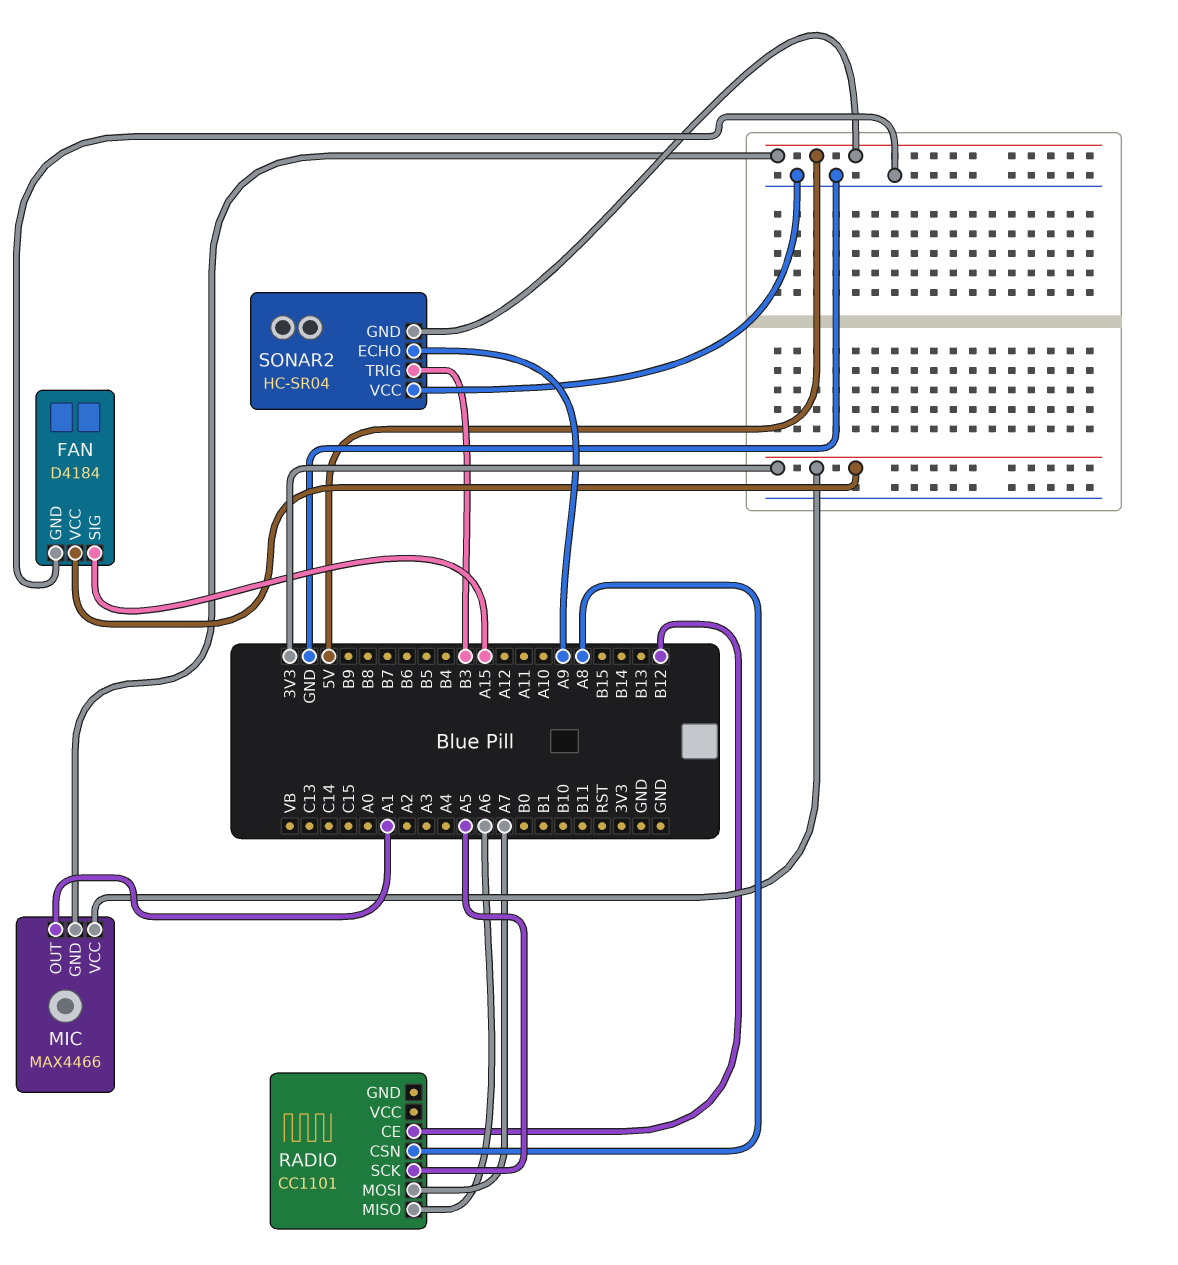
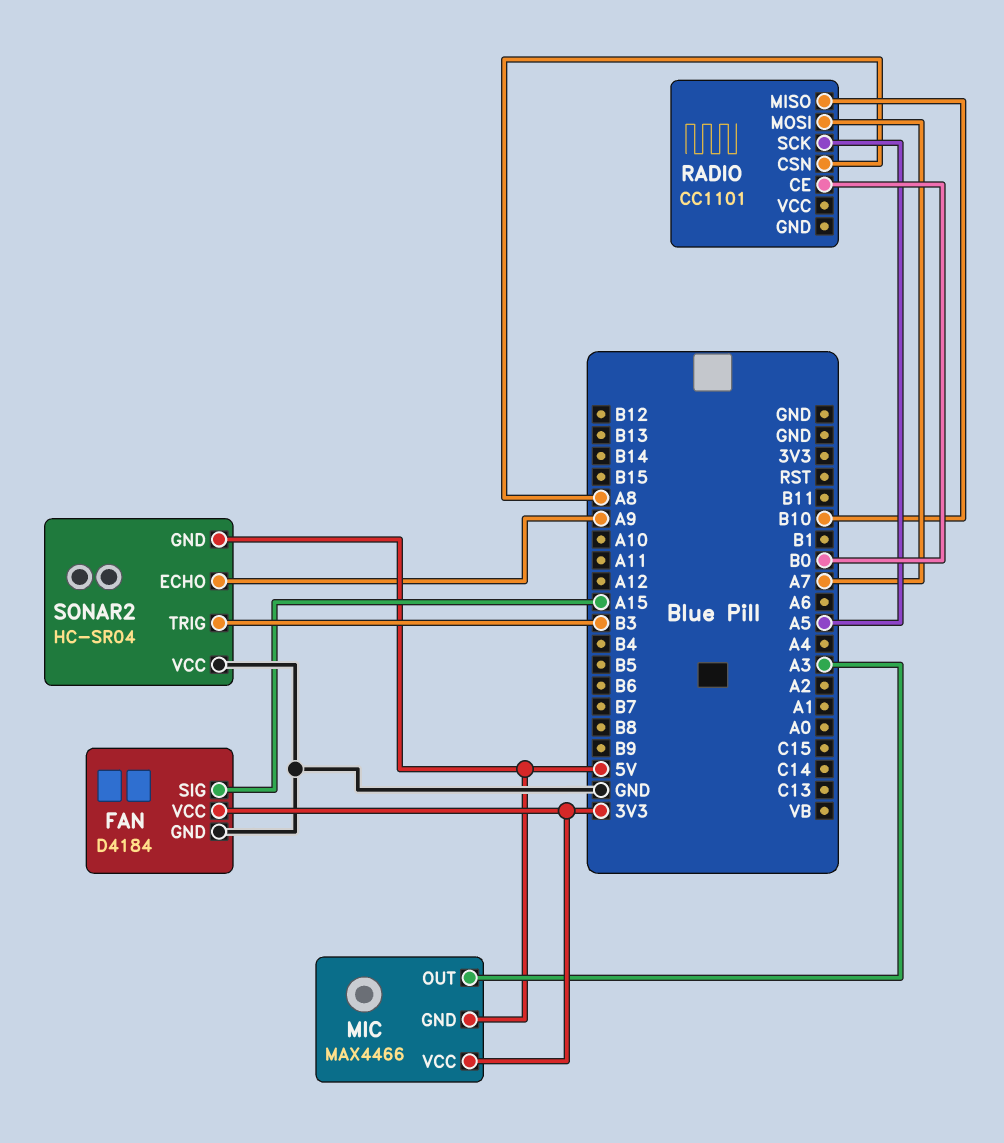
MIC pin OUT: A1 -> A3
RADIO pin CE: B12 -> B0
RADIO pin MISO: A6 -> B10

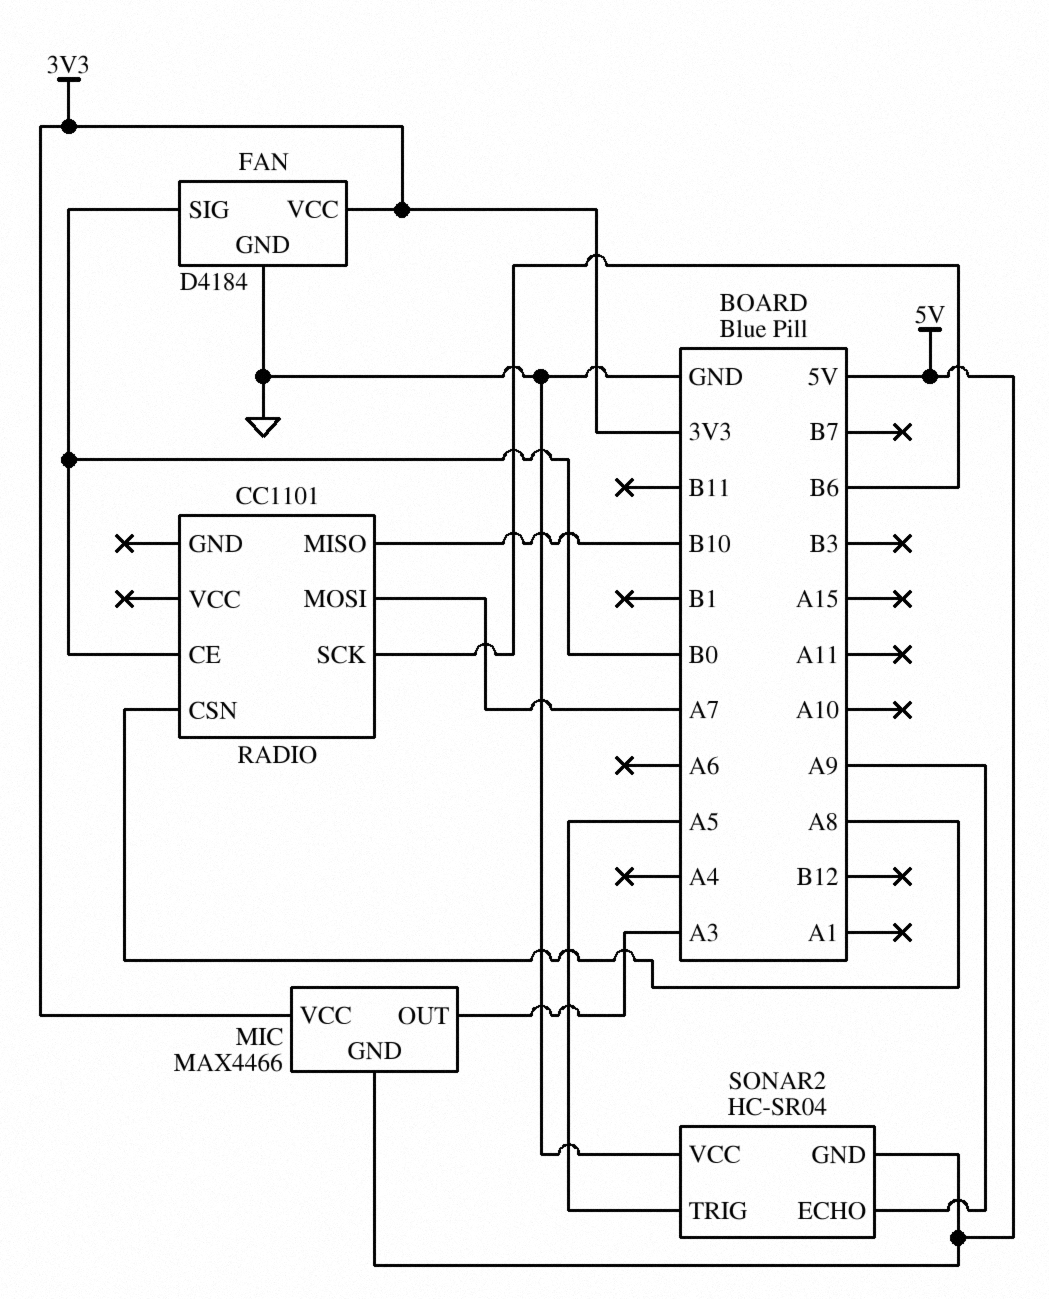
FAN pin SIG: A15 -> B0
RADIO pin SCK: A5 -> B6
SONAR2 pin TRIG: B3 -> A5

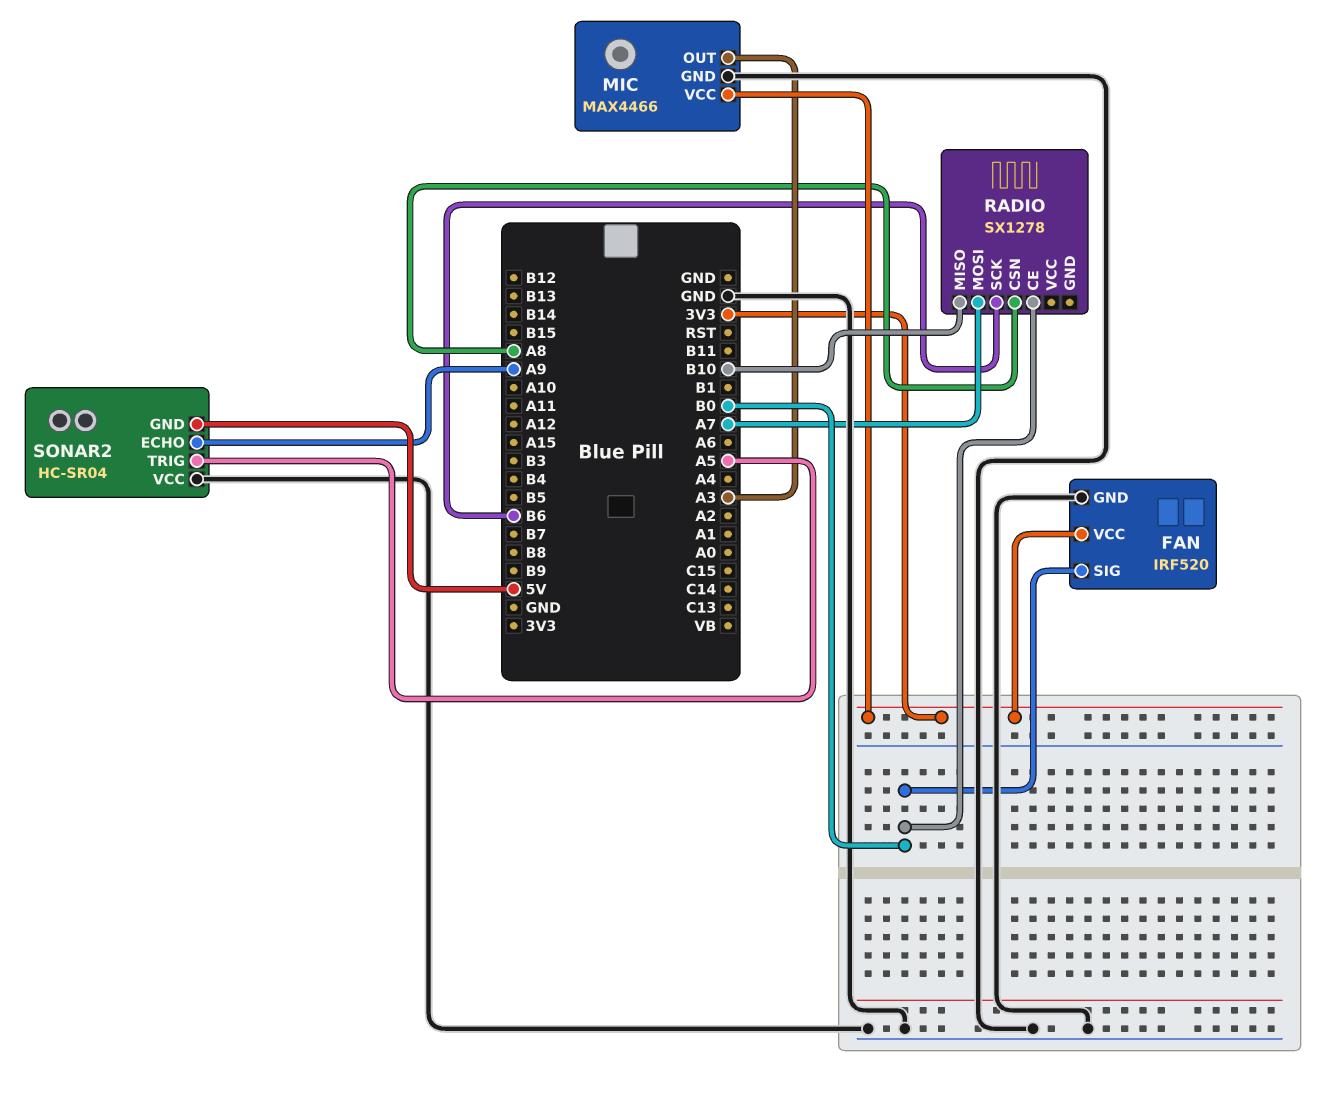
FAN: D4184 -> IRF520
MIC pin GND: 5V -> GND
RADIO: CC1101 -> SX1278

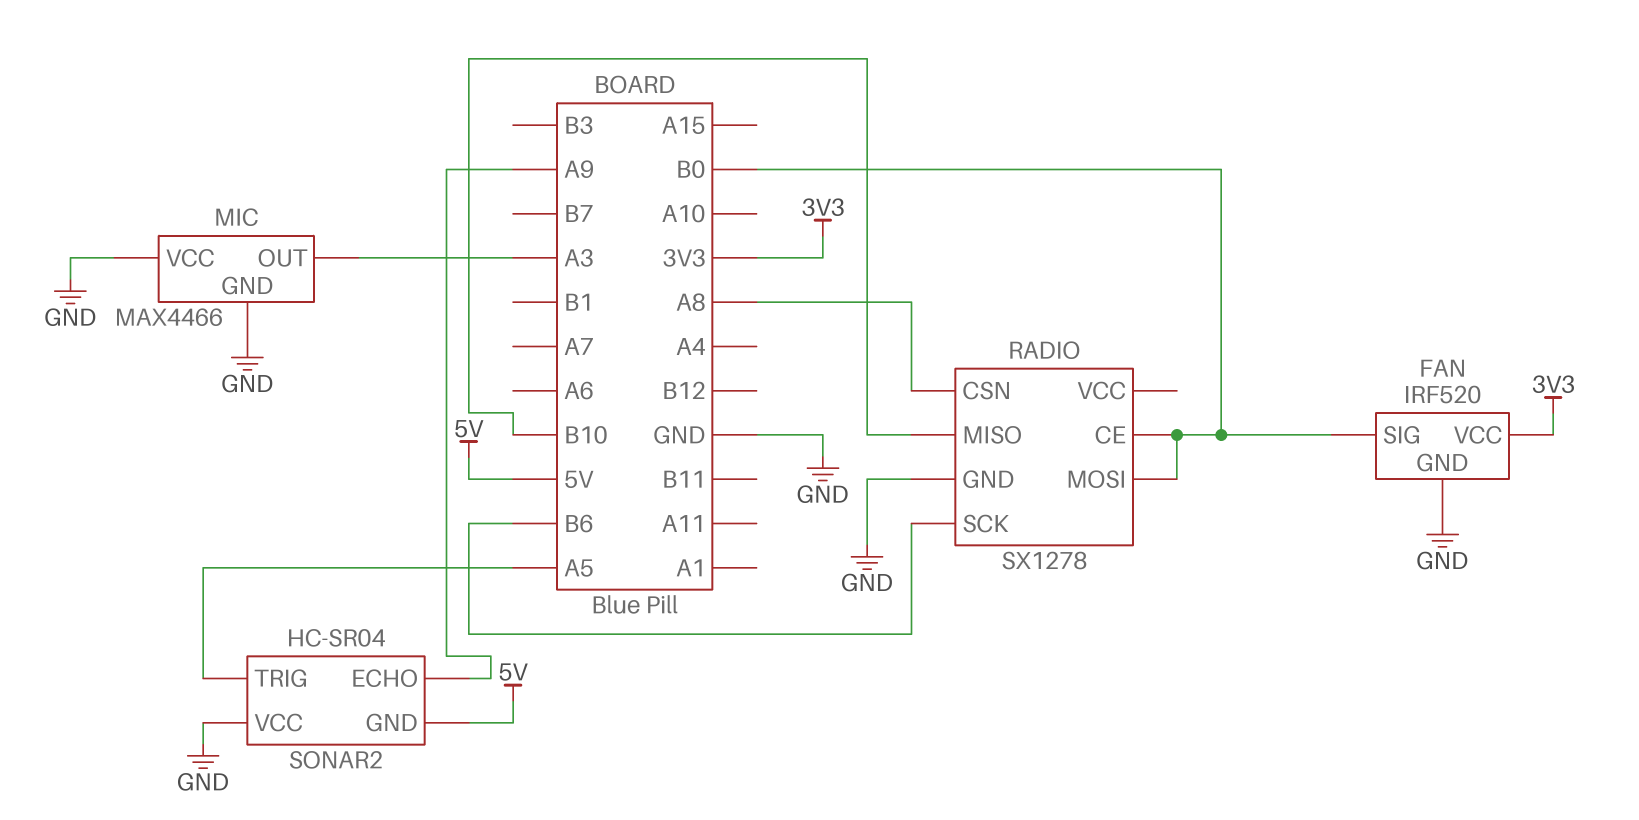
MIC pin VCC: 3V3 -> GND
RADIO pin GND: none -> GND
RADIO pin MOSI: A7 -> B0

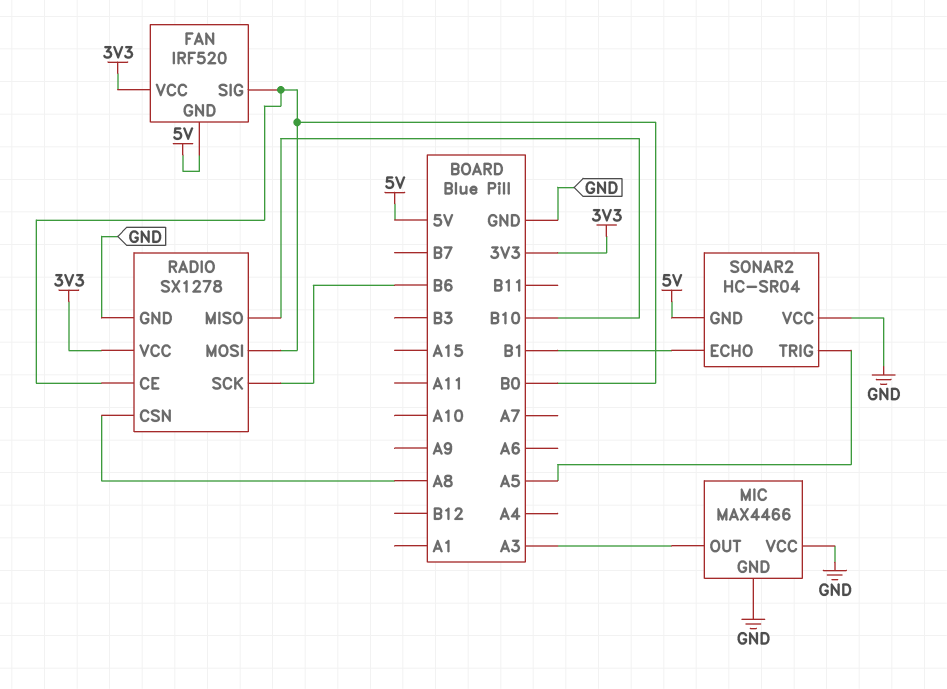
FAN pin GND: GND -> 5V
RADIO pin VCC: none -> 3V3
SONAR2 pin ECHO: A9 -> B1

